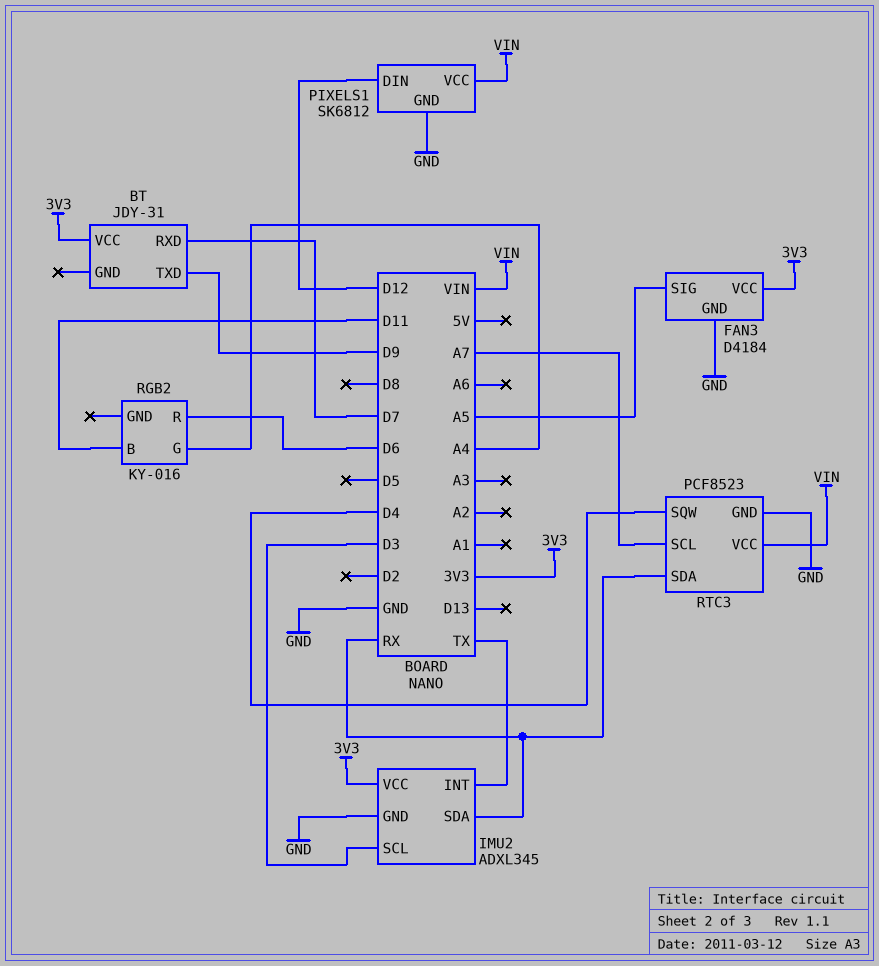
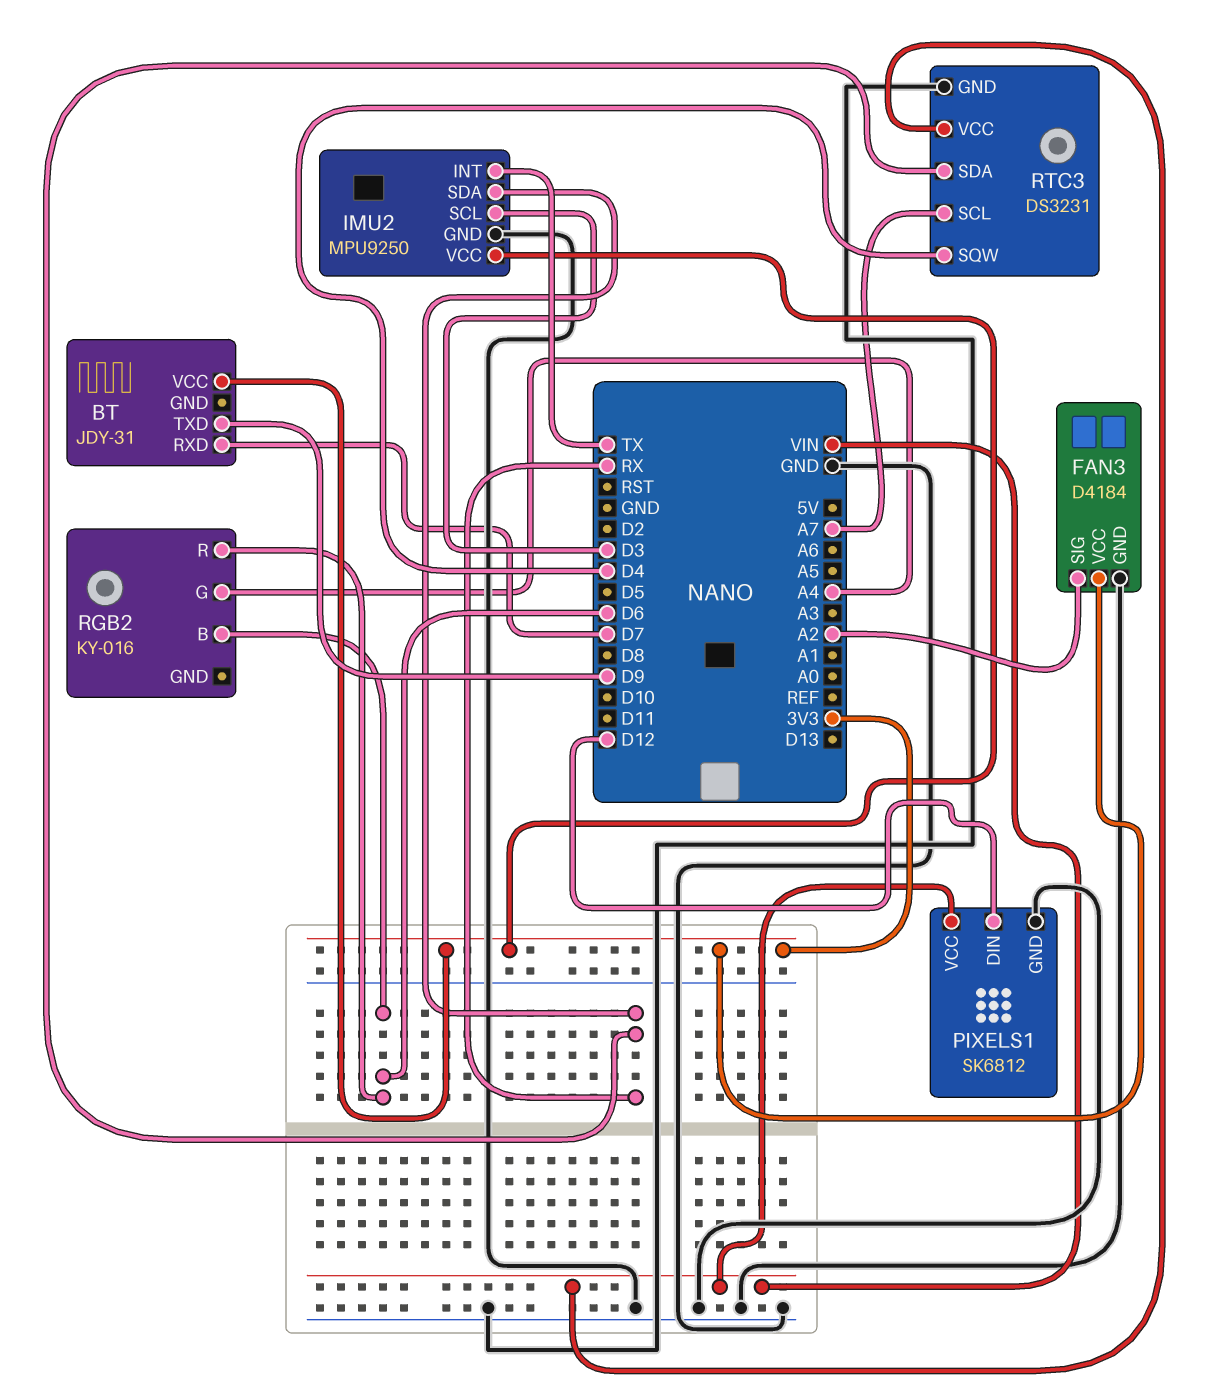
FAN3 pin SIG: A5 -> A2
IMU2: ADXL345 -> MPU9250
RGB2 pin B: D11 -> D6
RTC3: PCF8523 -> DS3231

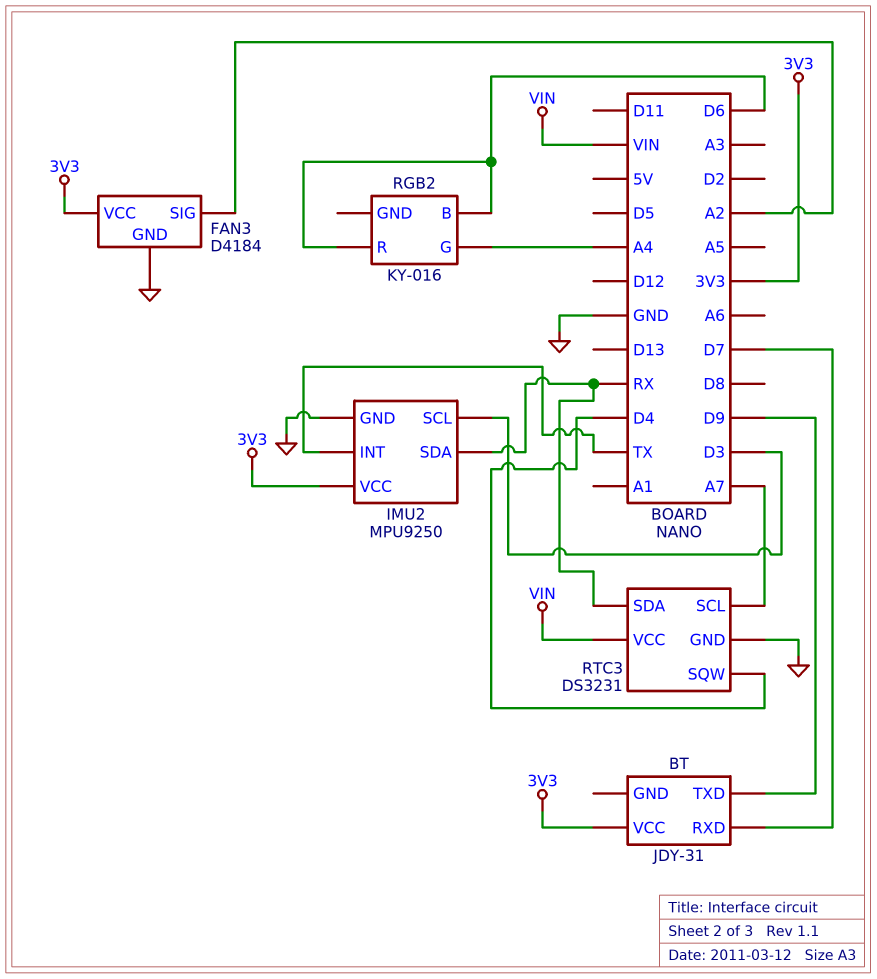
PIXELS1: SK6812 -> none
PIXELS1 pin DIN: D12 -> none
PIXELS1 pin GND: GND -> none
PIXELS1 pin VCC: VIN -> none

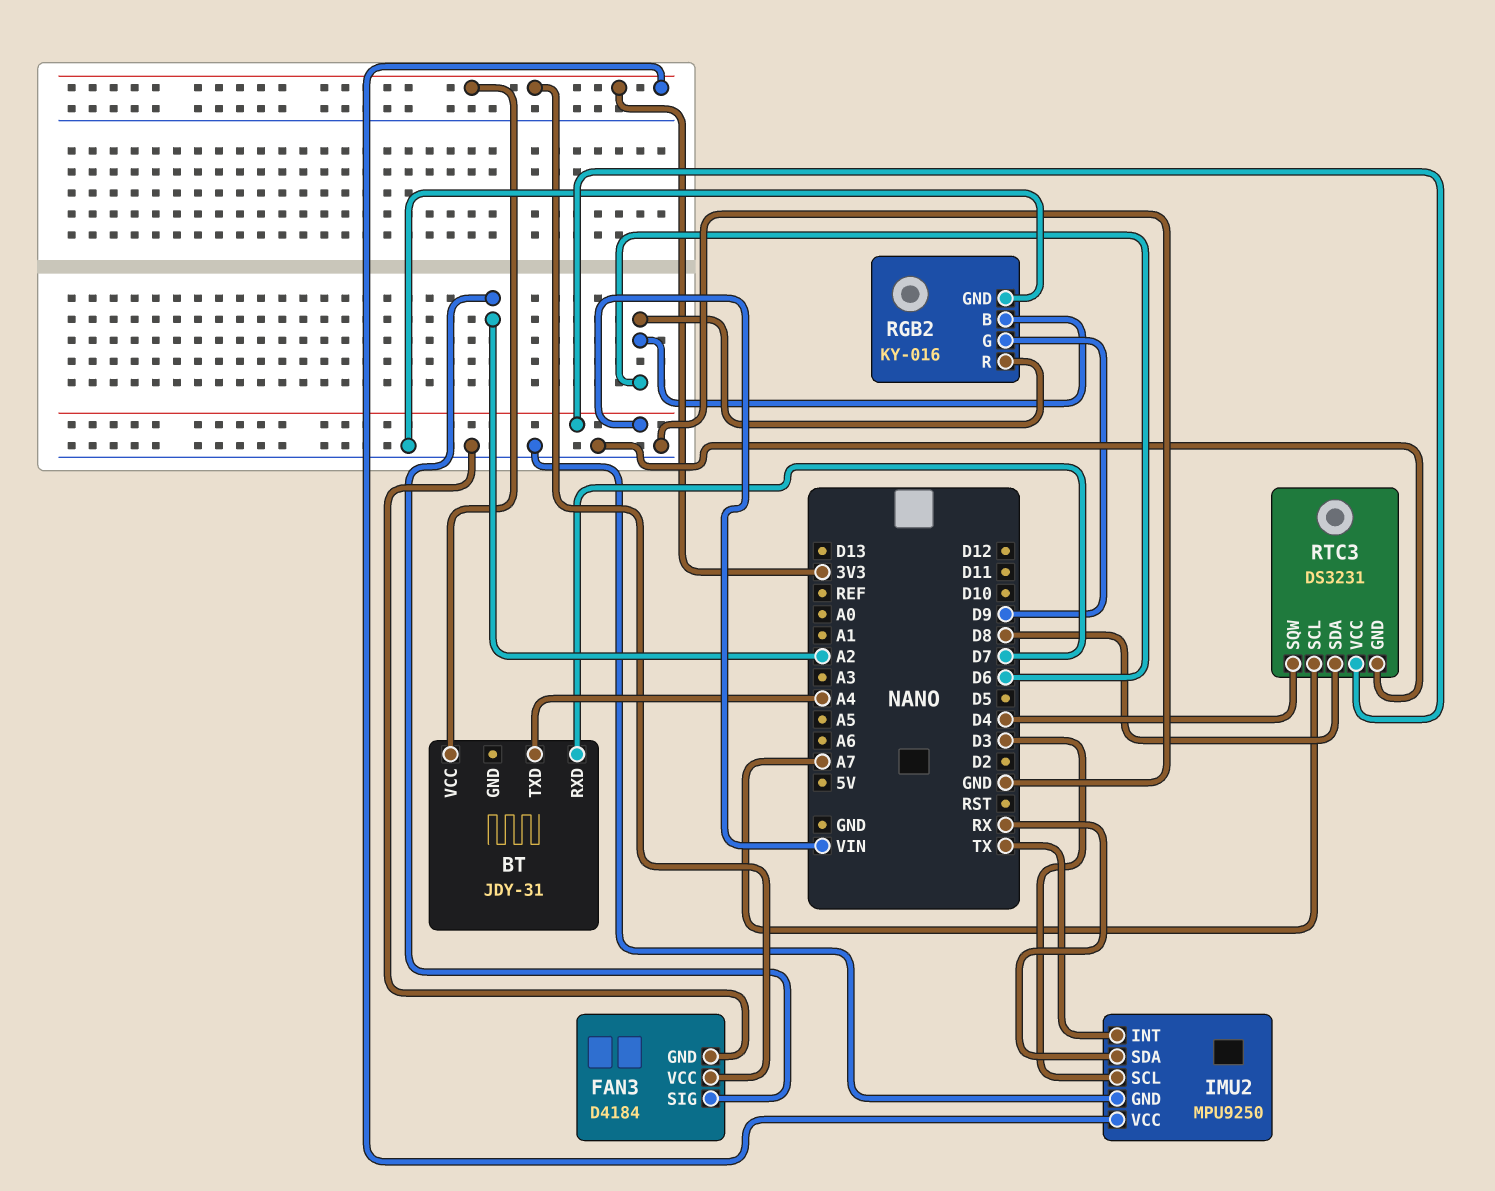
BT pin TXD: D9 -> A4
RGB2 pin G: A4 -> D9
RGB2 pin GND: none -> GND
RTC3 pin SDA: RX -> D8

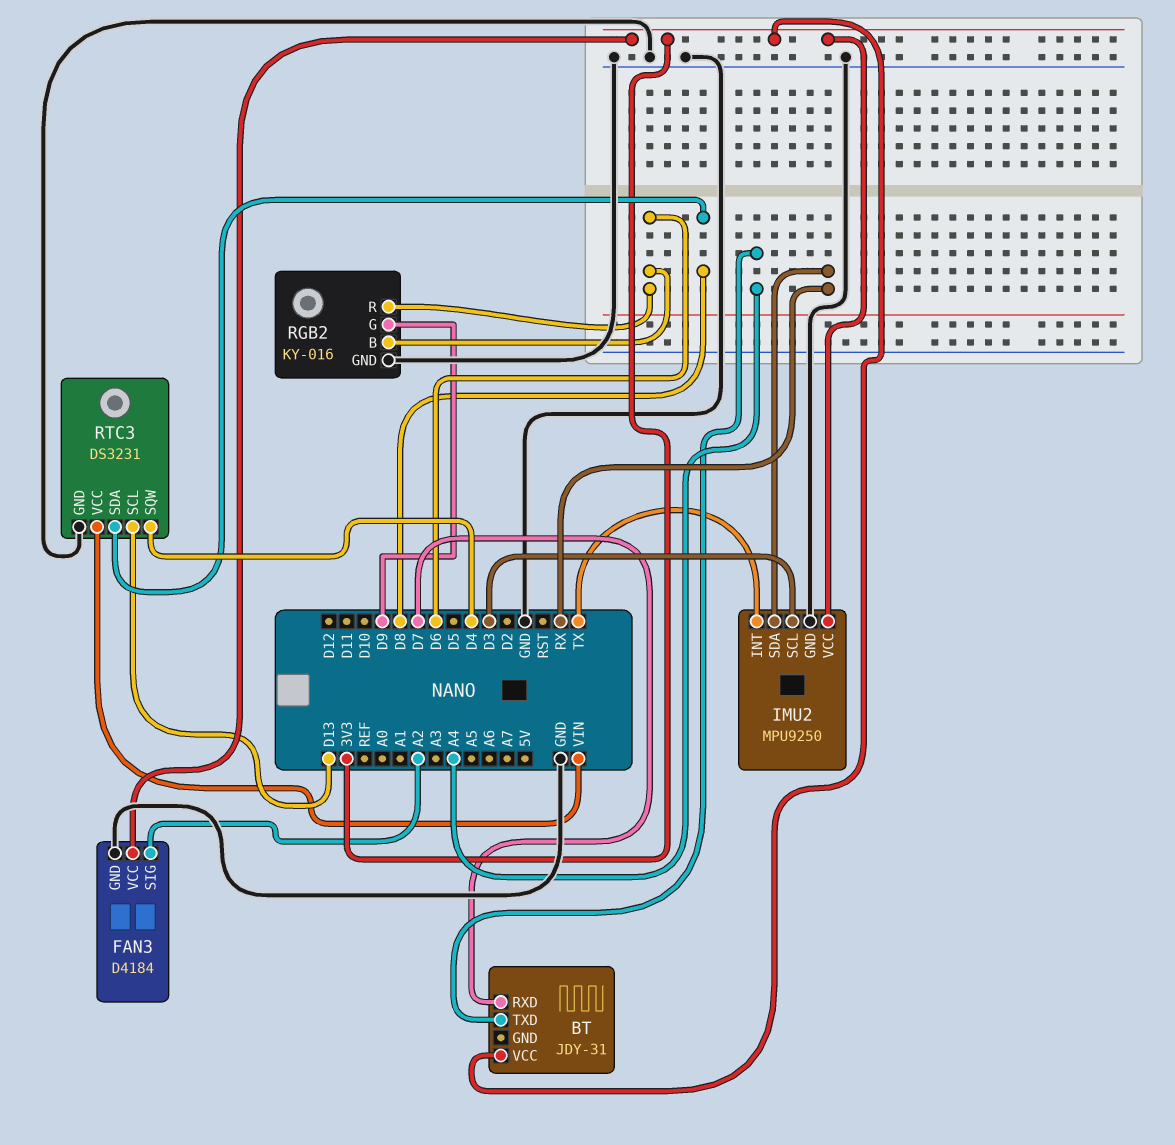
RTC3 pin SCL: A7 -> D13

